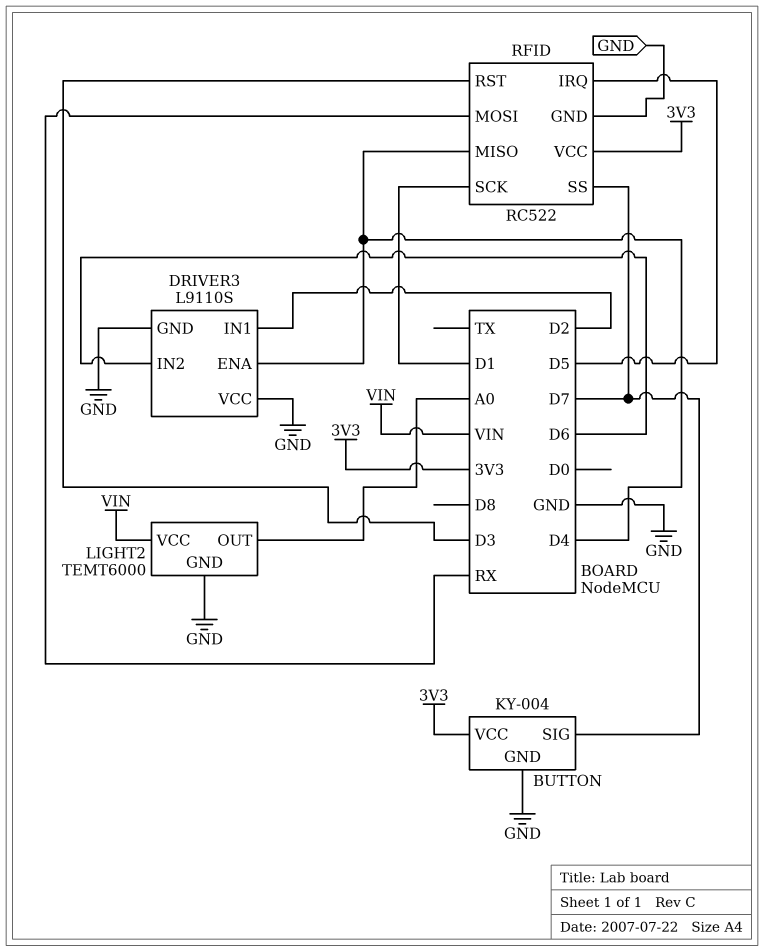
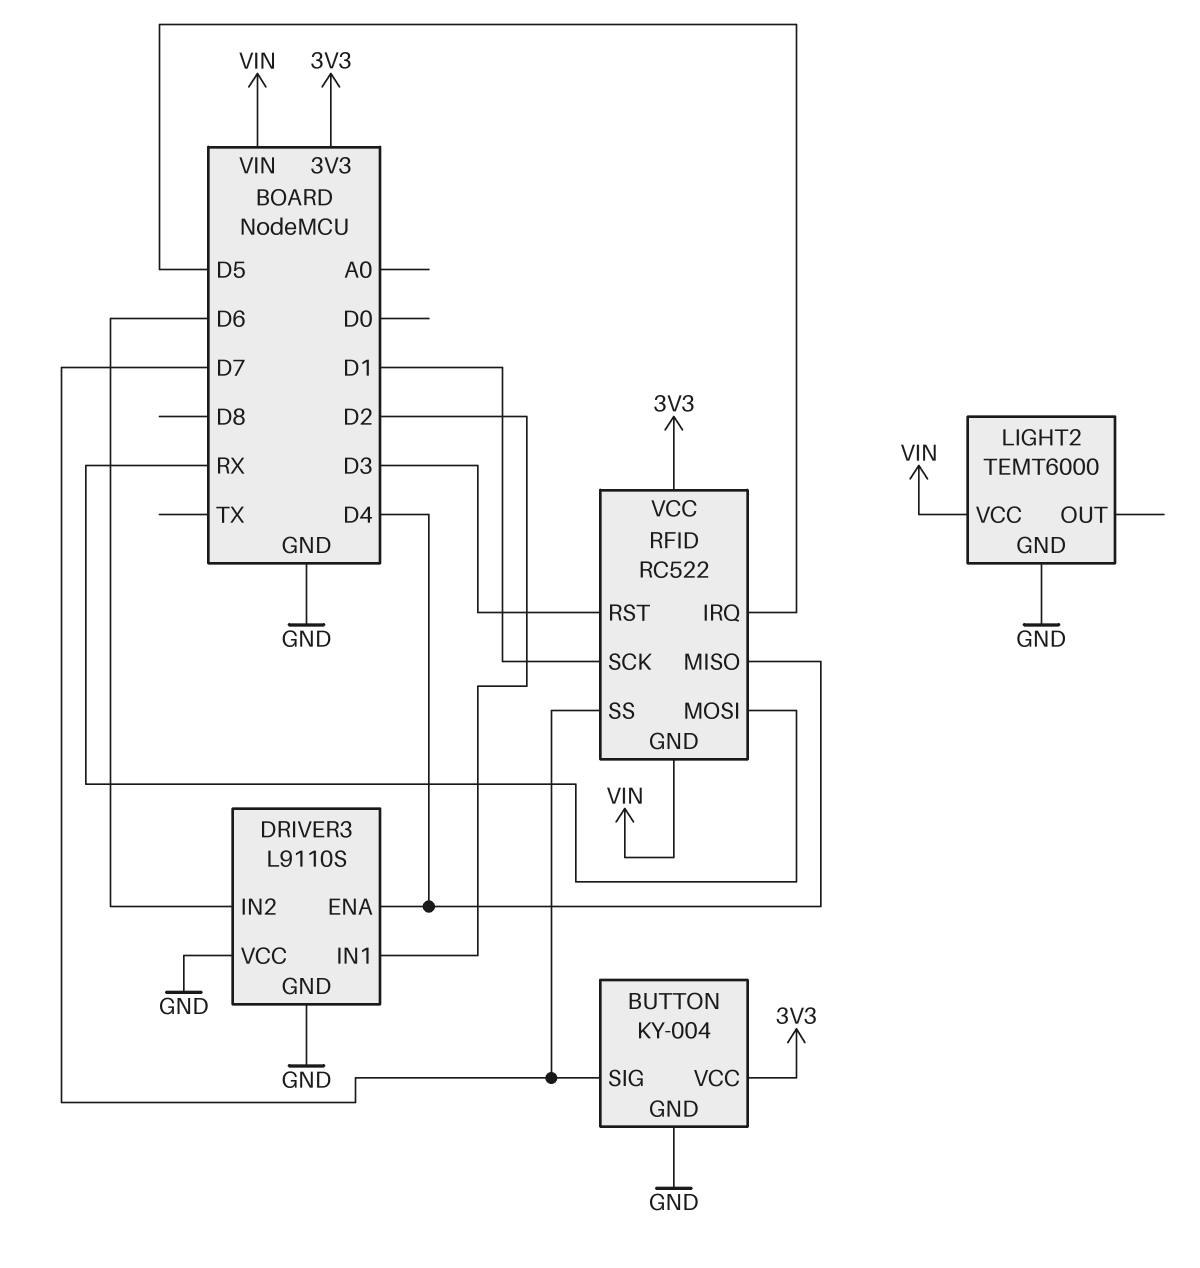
LIGHT2 pin OUT: A0 -> none
RFID pin GND: GND -> VIN

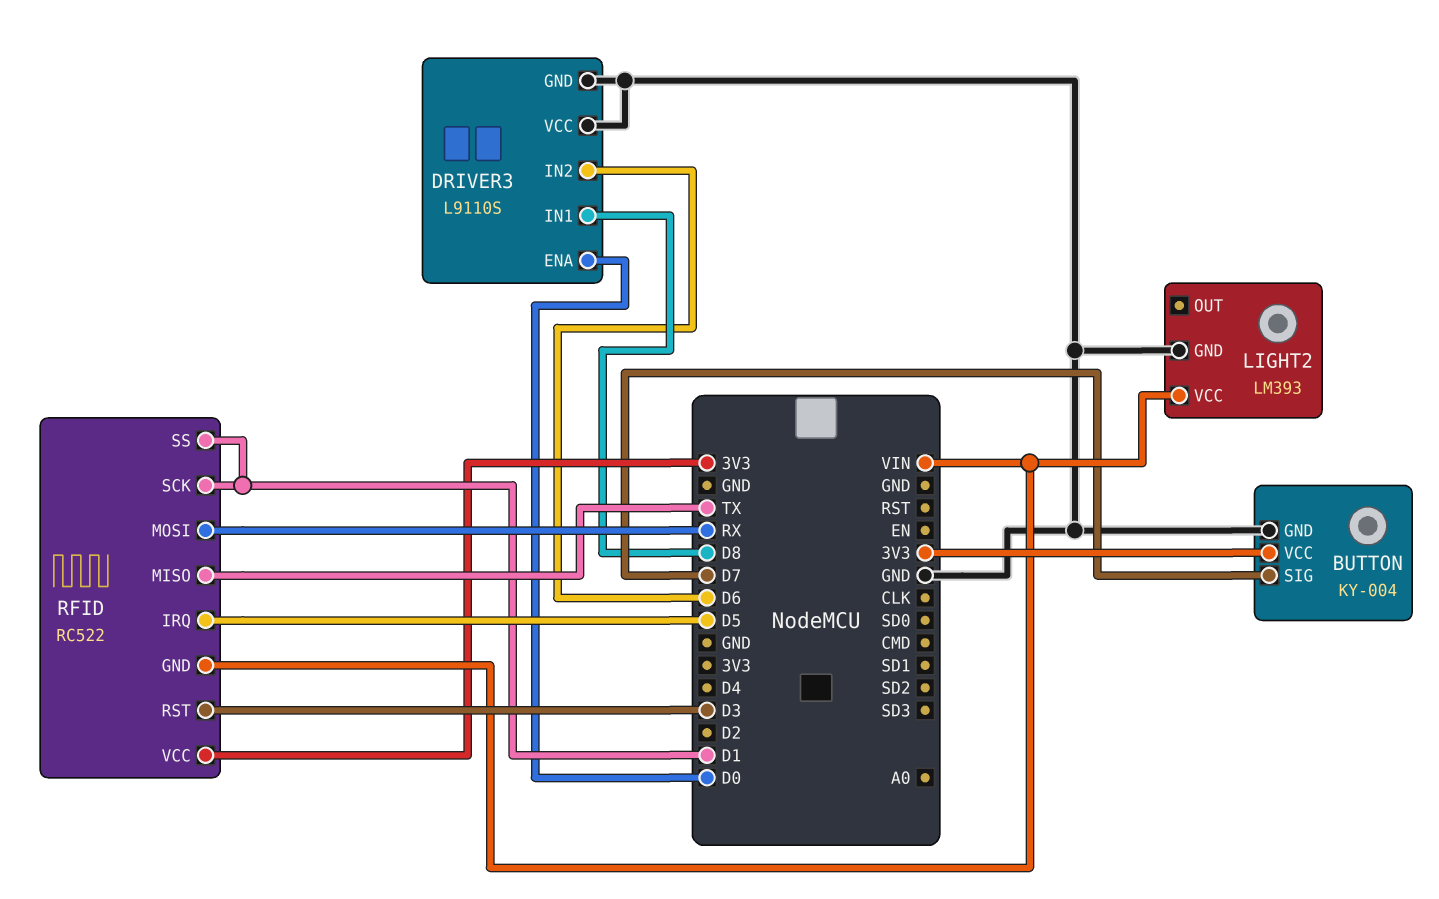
DRIVER3 pin ENA: D4 -> D0
DRIVER3 pin IN1: D2 -> D8
LIGHT2: TEMT6000 -> LM393
RFID pin MISO: D4 -> TX
RFID pin SS: D7 -> D1

